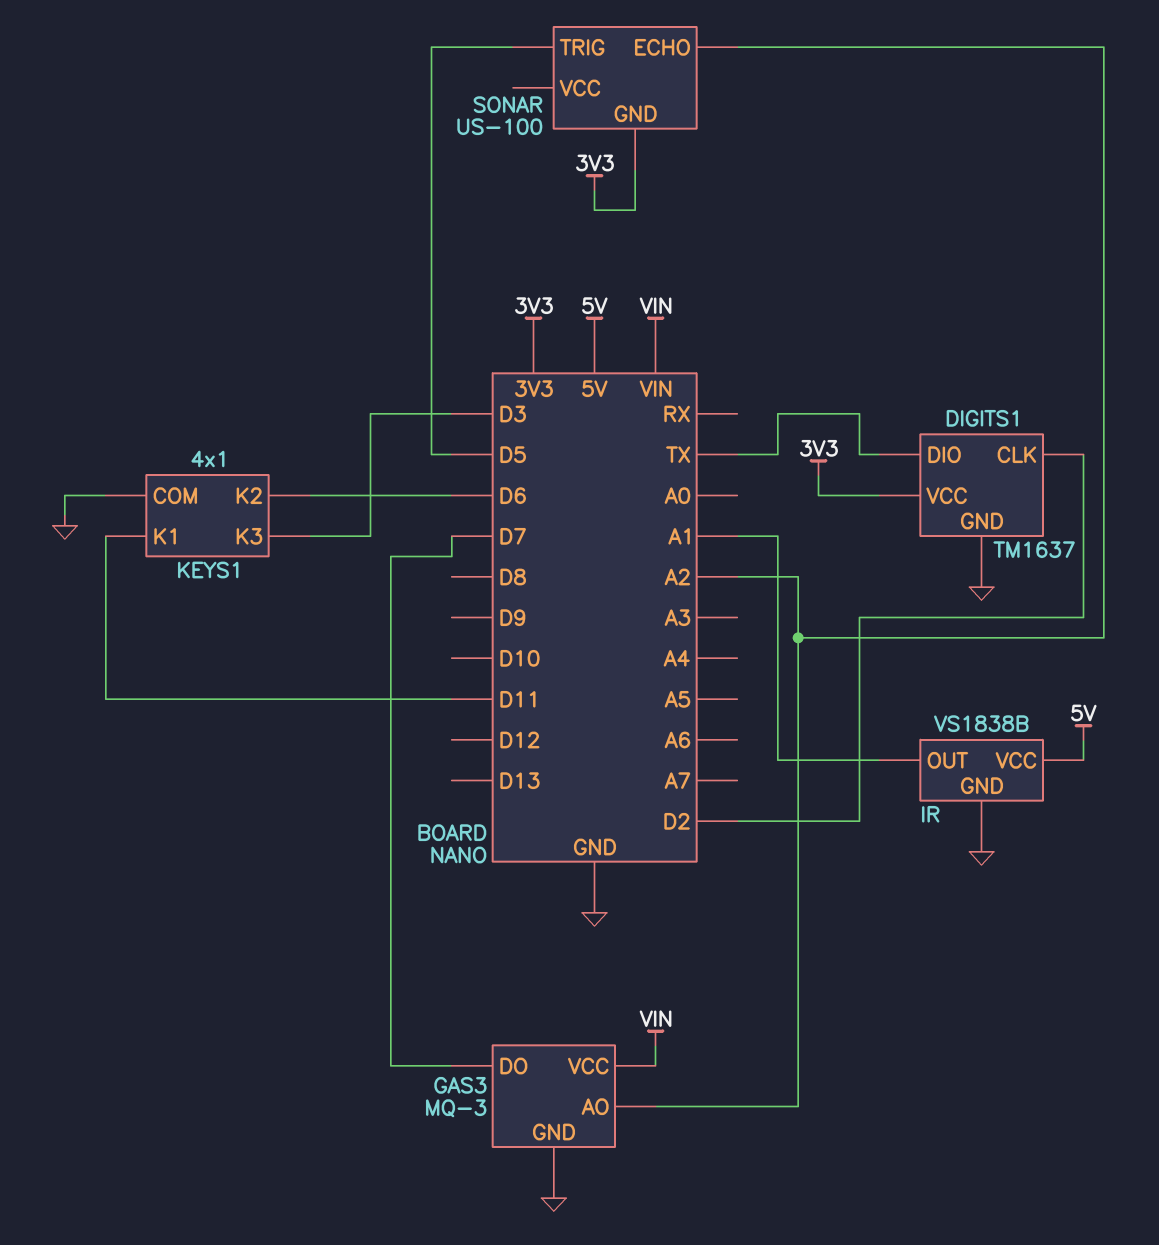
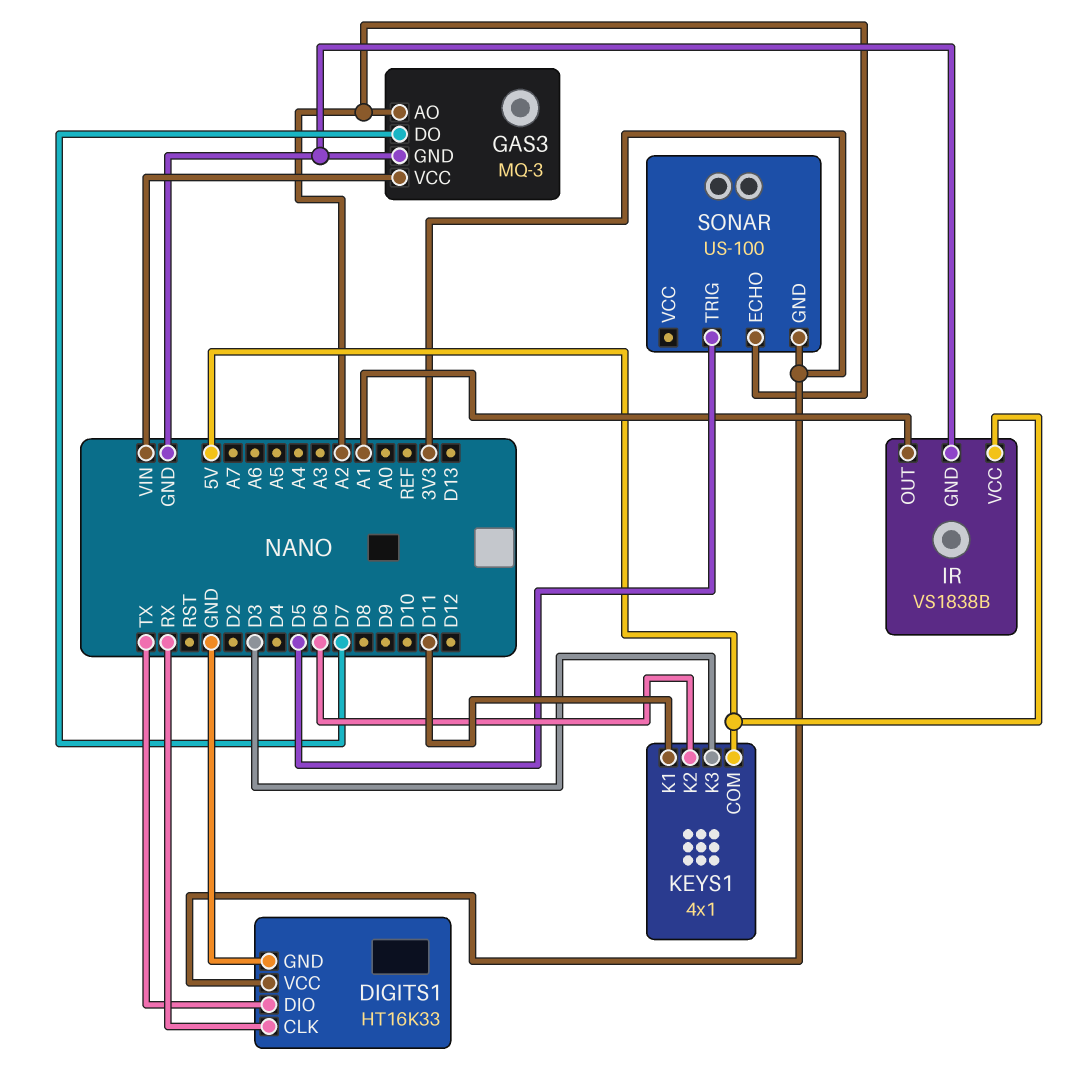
DIGITS1: TM1637 -> HT16K33
DIGITS1 pin CLK: D2 -> RX
KEYS1 pin COM: GND -> 5V

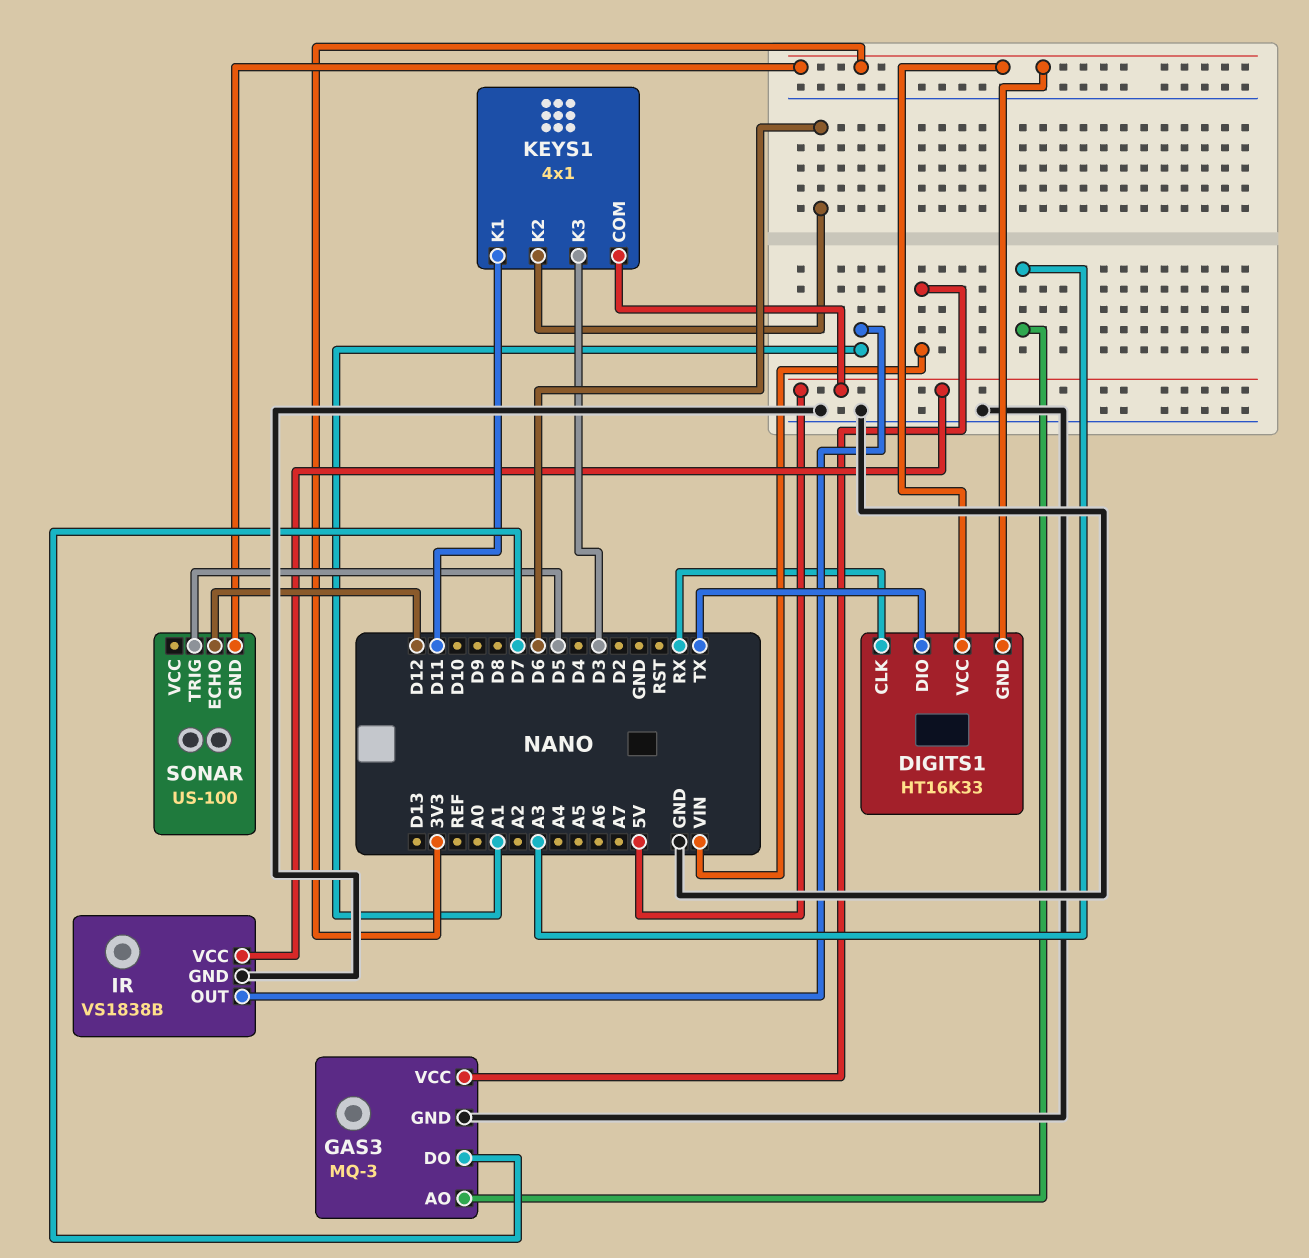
DIGITS1 pin GND: GND -> 3V3
GAS3 pin AO: A2 -> A3
SONAR pin ECHO: A2 -> D12

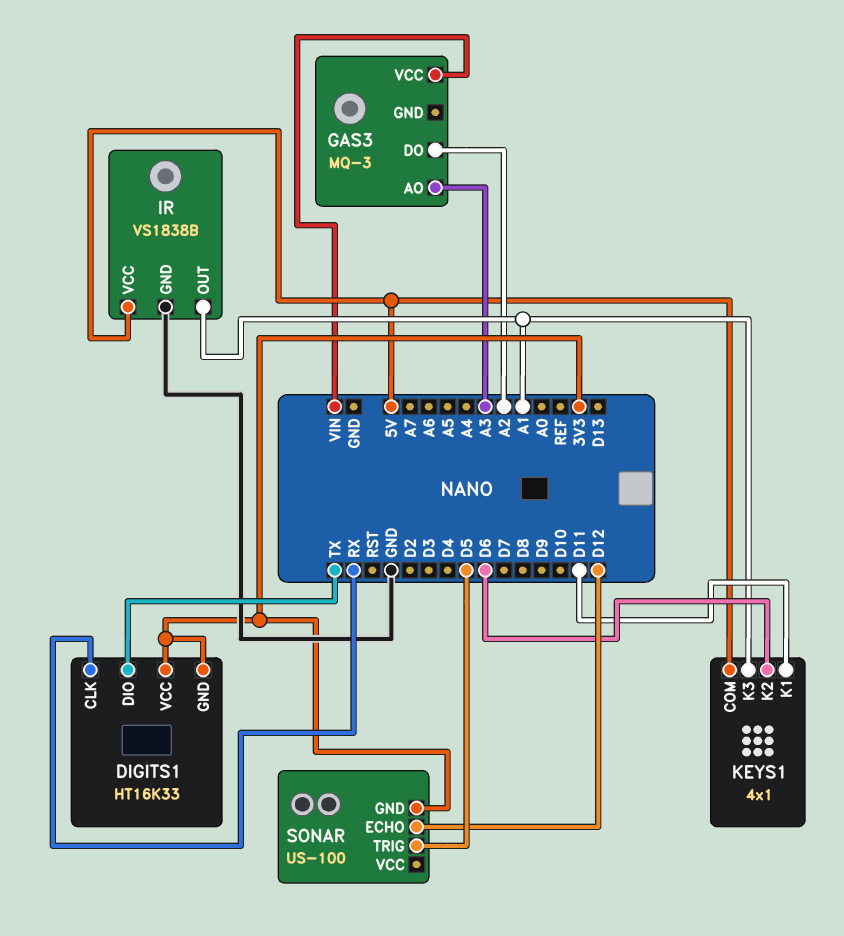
GAS3 pin DO: D7 -> A2
GAS3 pin GND: GND -> none
KEYS1 pin K3: D3 -> A1

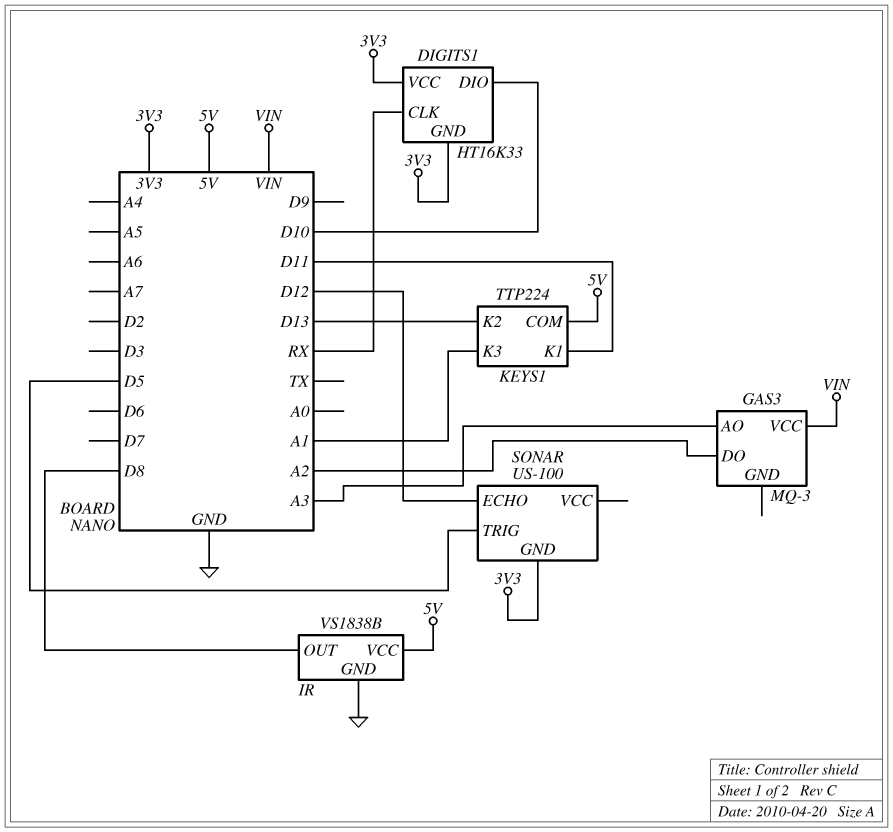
DIGITS1 pin DIO: TX -> D10
IR pin OUT: A1 -> D8
KEYS1: 4x1 -> TTP224
KEYS1 pin K2: D6 -> D13

